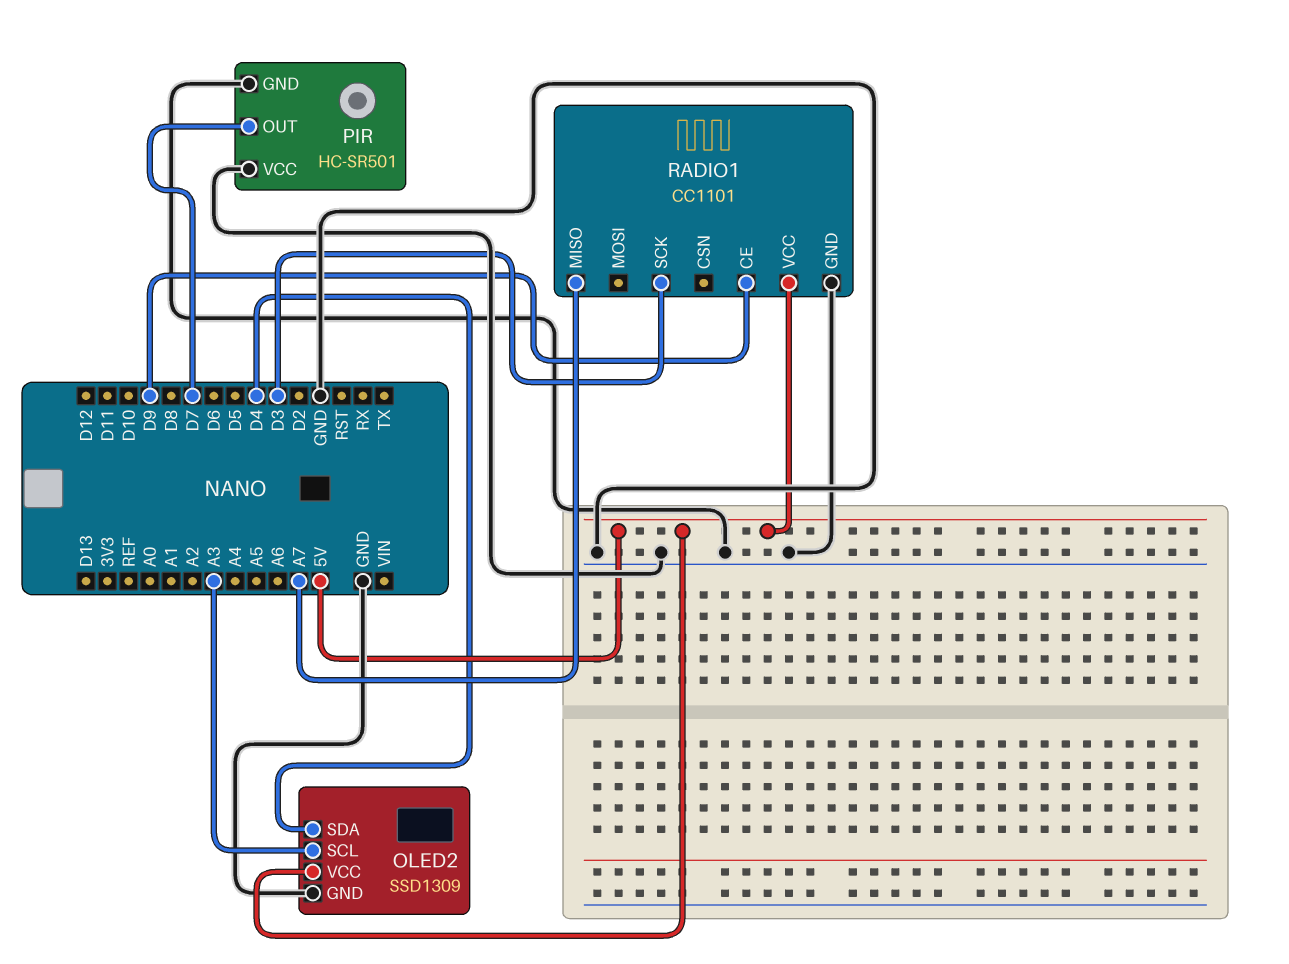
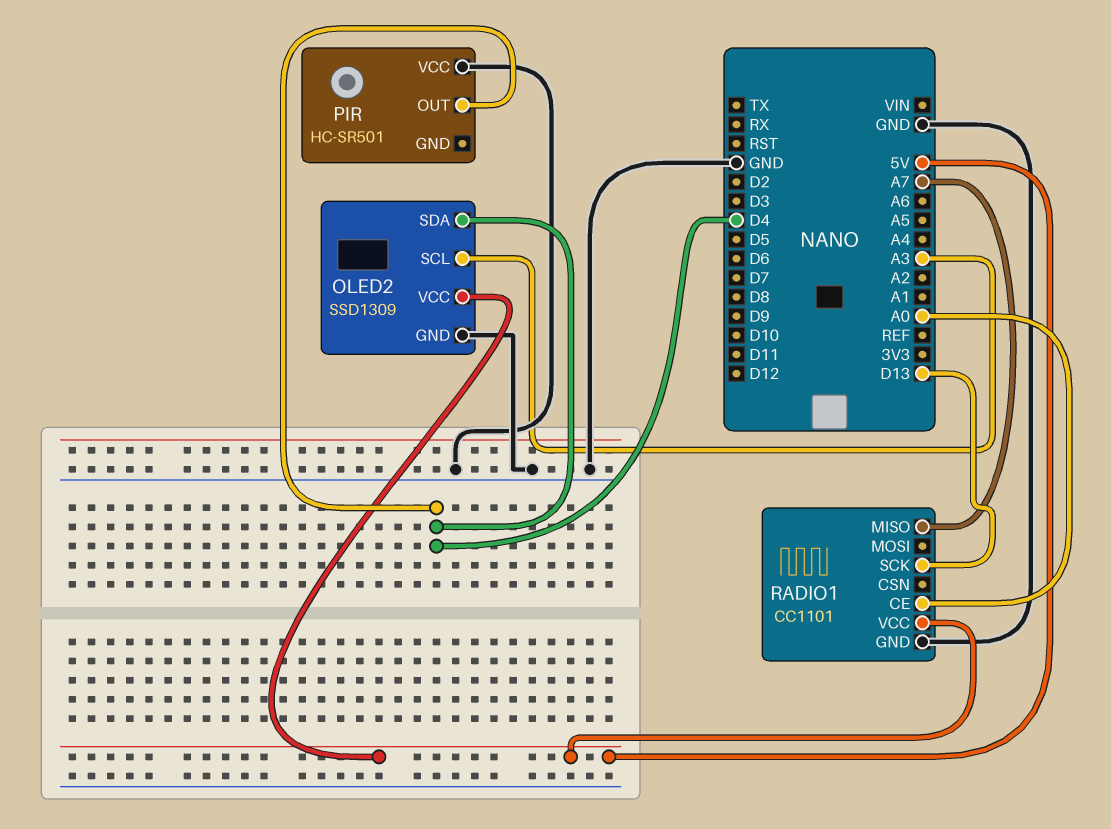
PIR pin GND: GND -> none
PIR pin OUT: D7 -> D4
RADIO1 pin CE: D9 -> A0
RADIO1 pin SCK: D3 -> D13

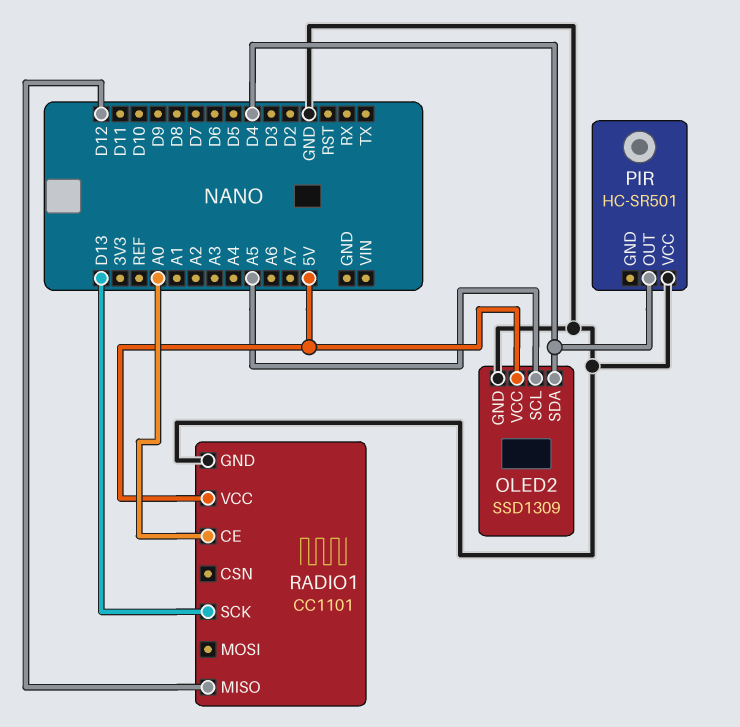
OLED2 pin SCL: A3 -> A5
RADIO1 pin MISO: A7 -> D12

